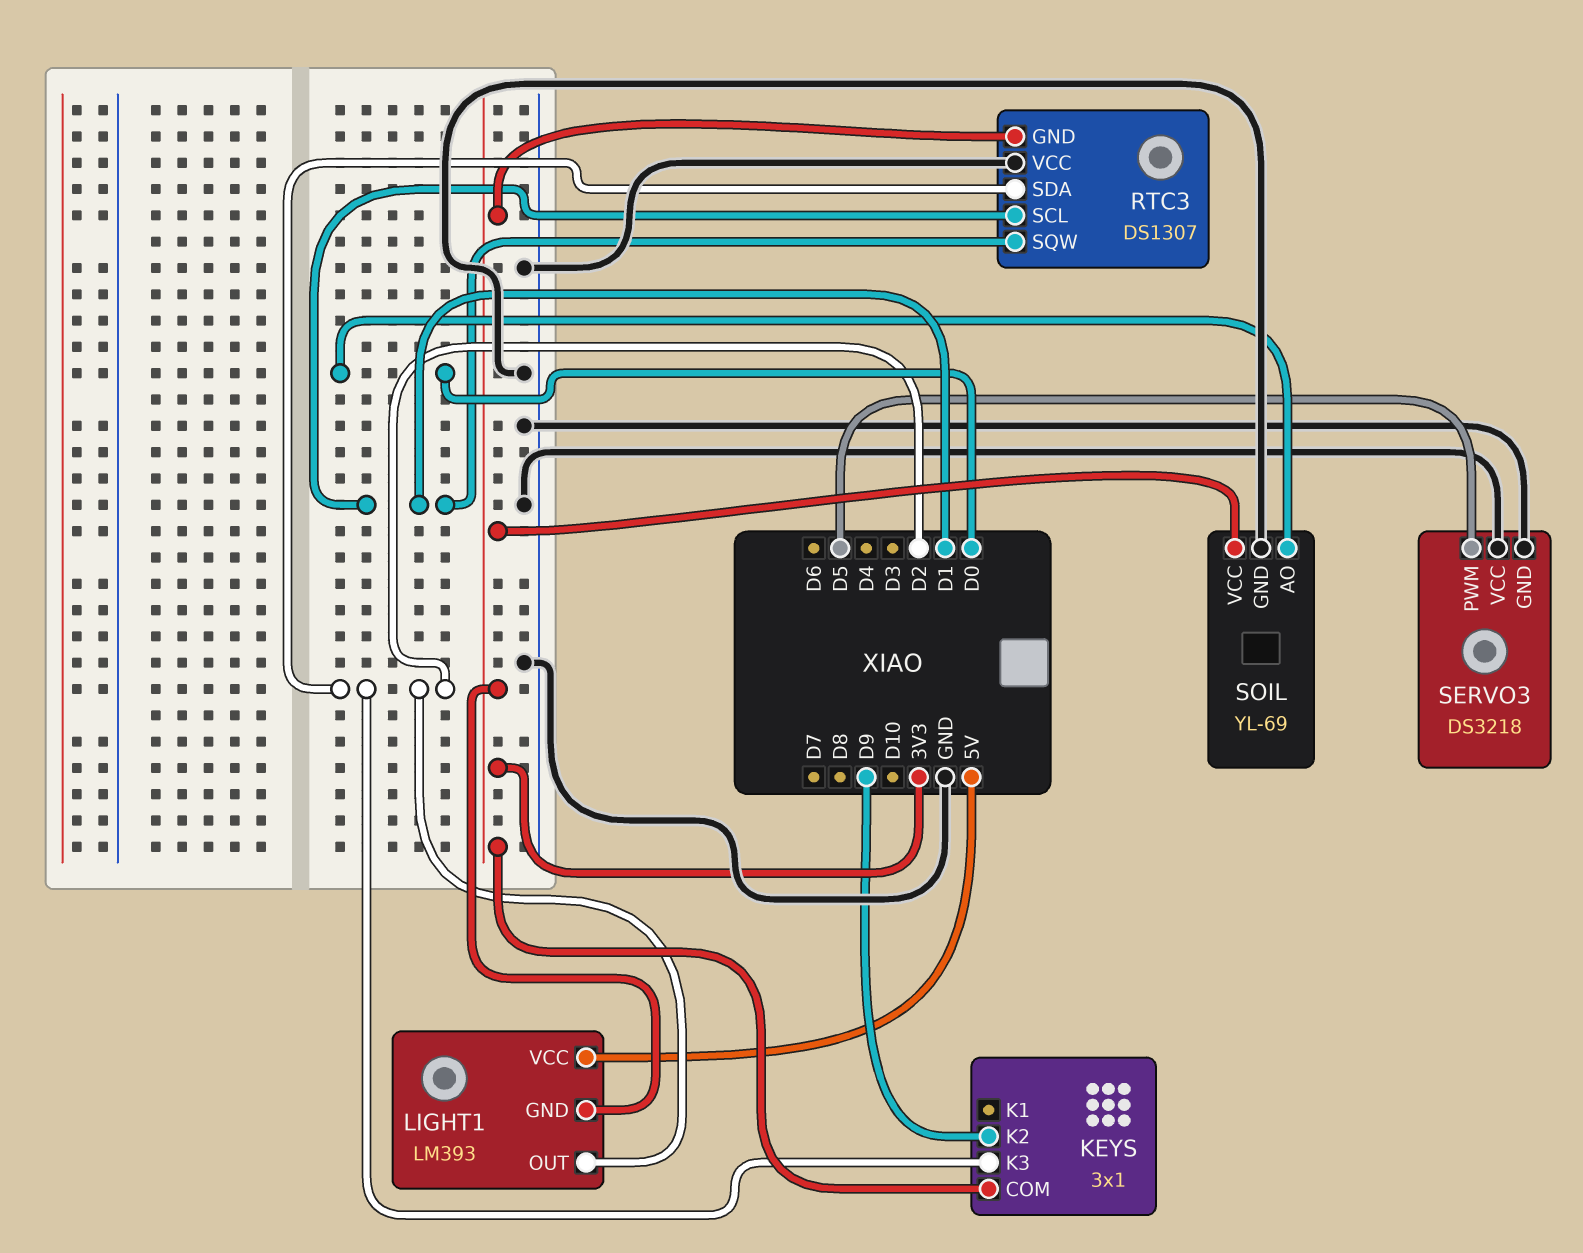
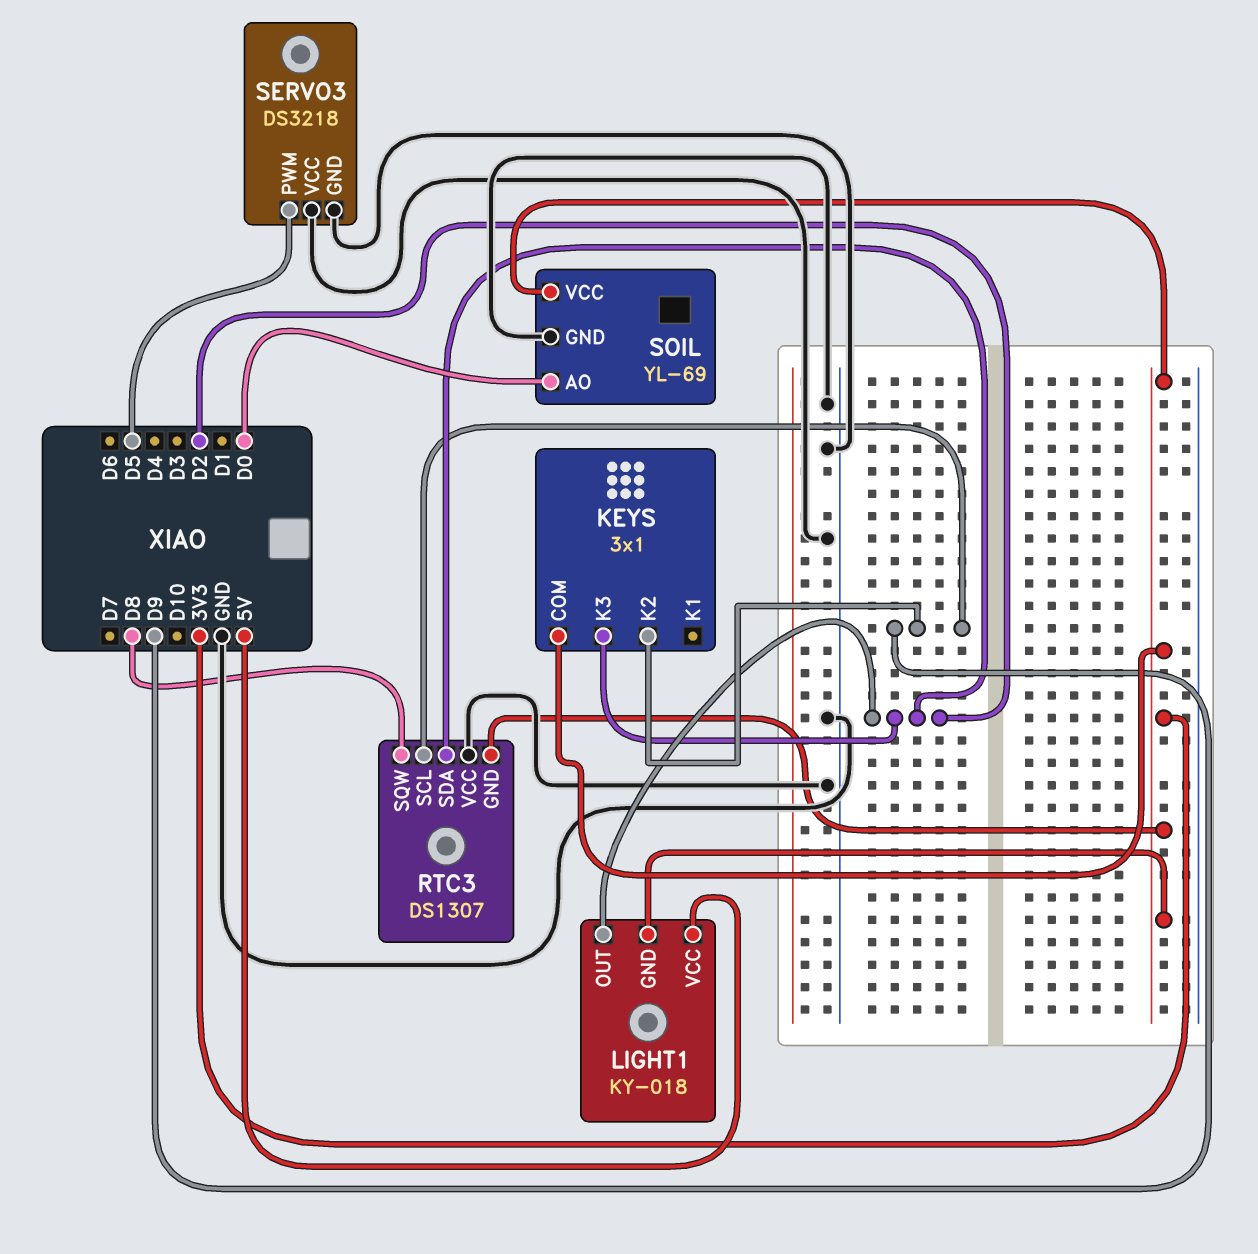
LIGHT1: LM393 -> KY-018
RTC3 pin SCL: D1 -> D9
RTC3 pin SQW: D1 -> D8

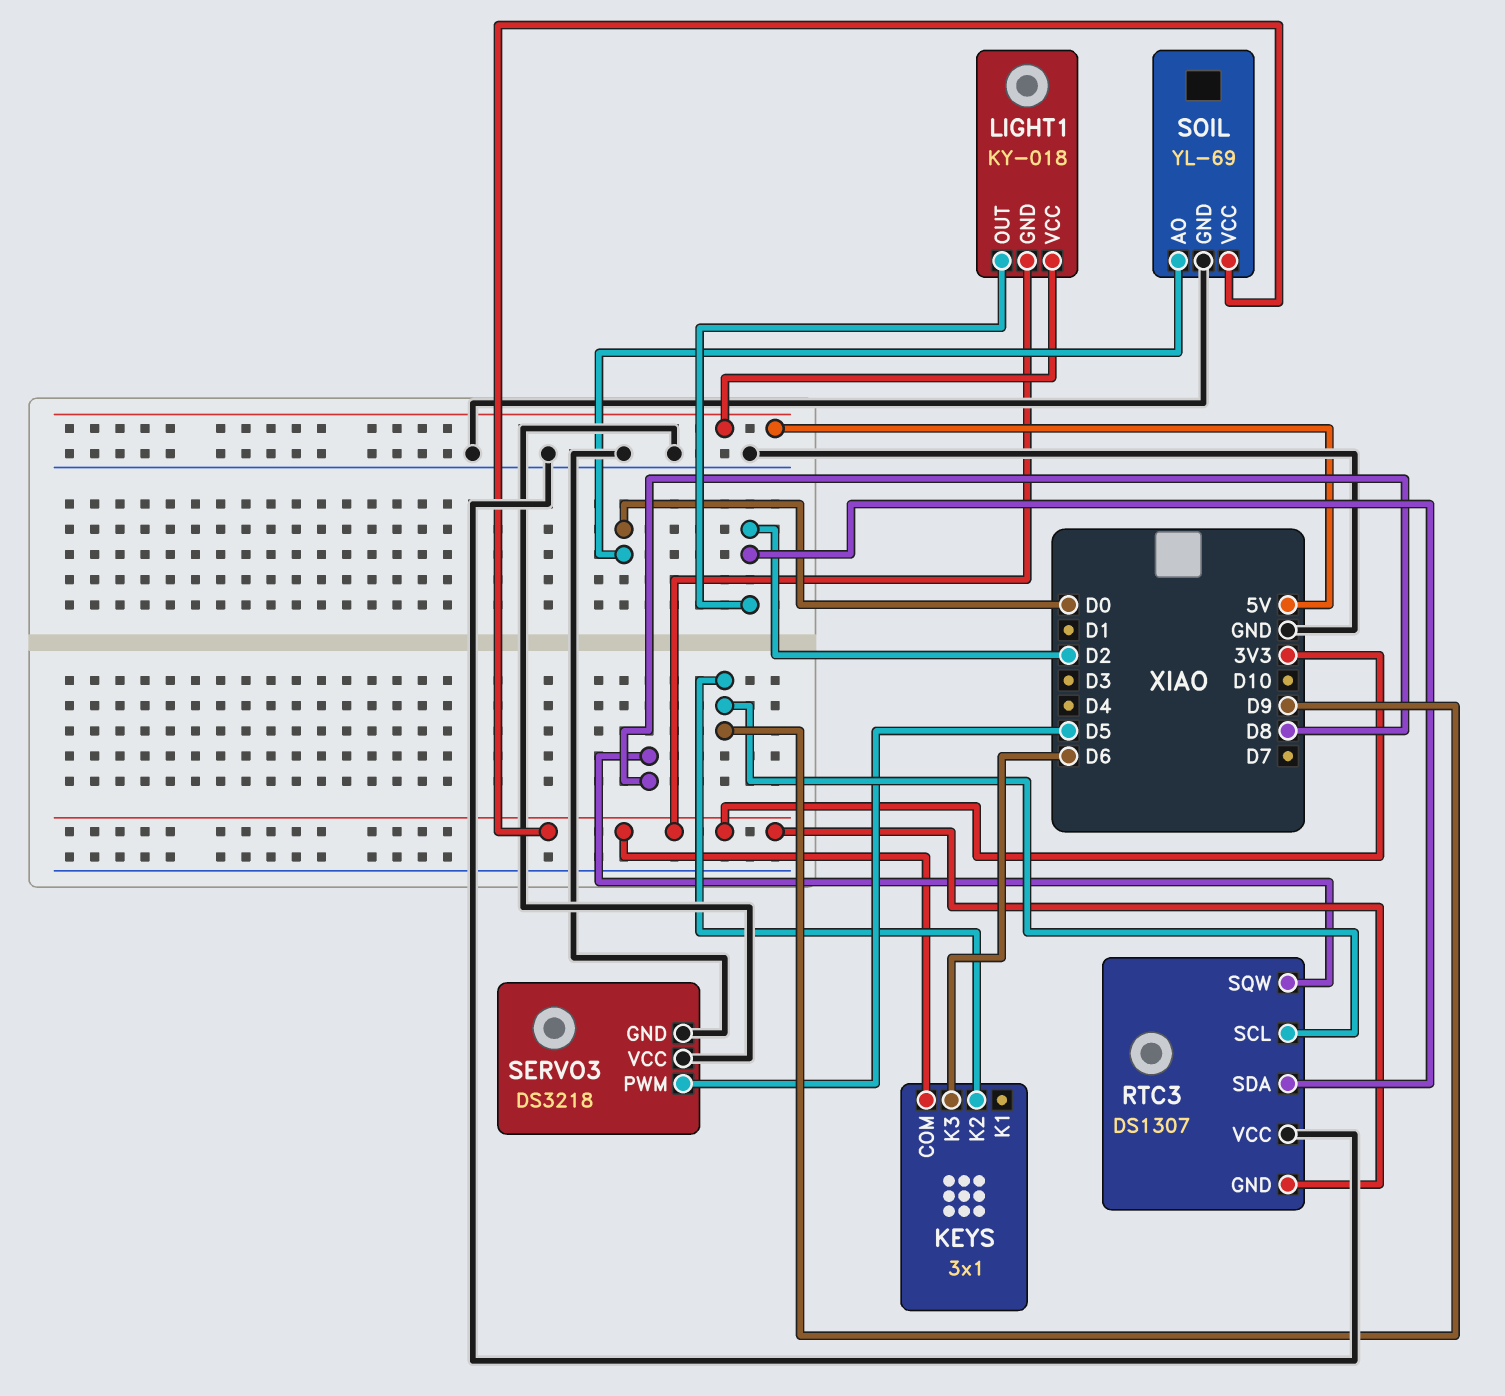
KEYS pin K3: D2 -> D6

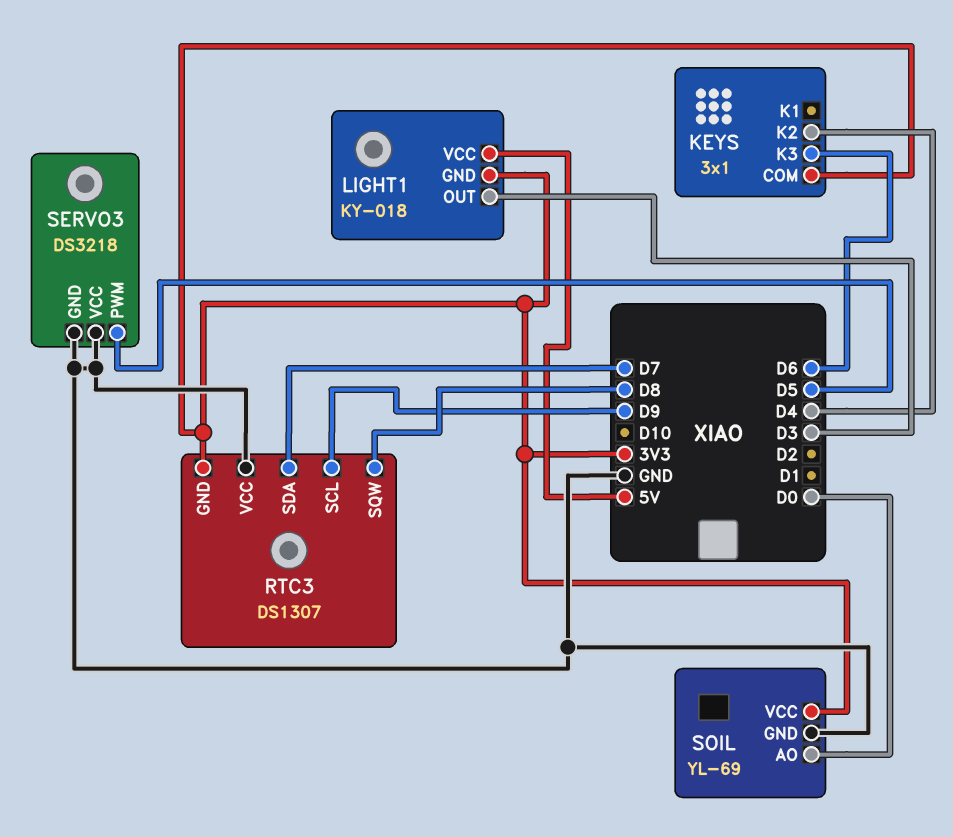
KEYS pin K2: D9 -> D4
LIGHT1 pin OUT: D2 -> D3
RTC3 pin SDA: D2 -> D7

